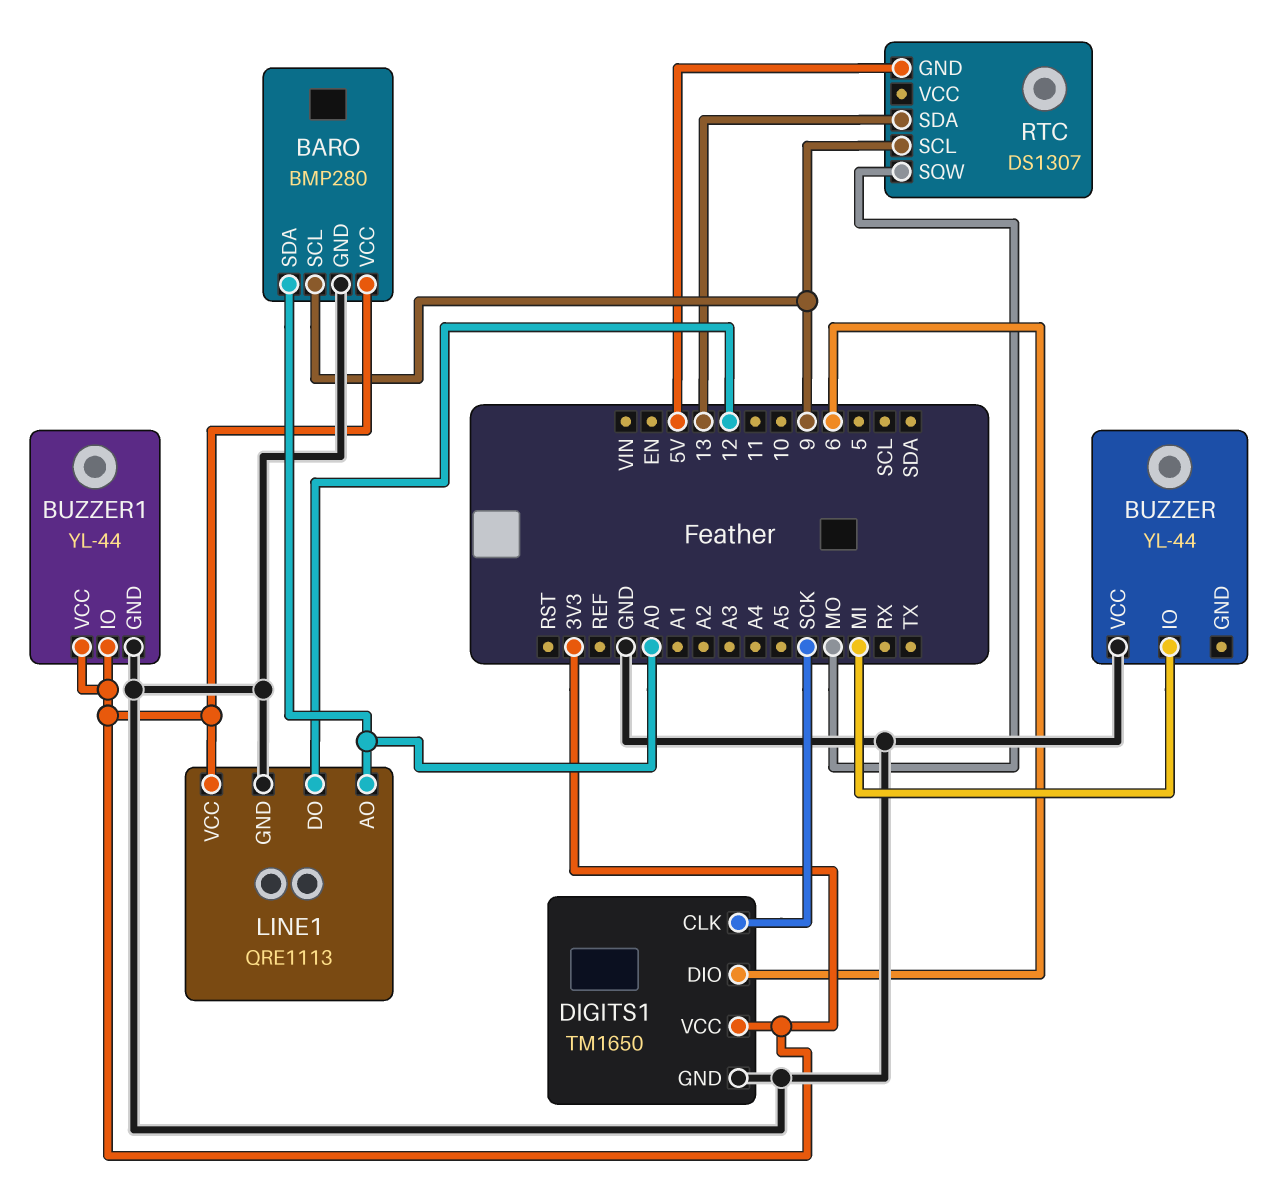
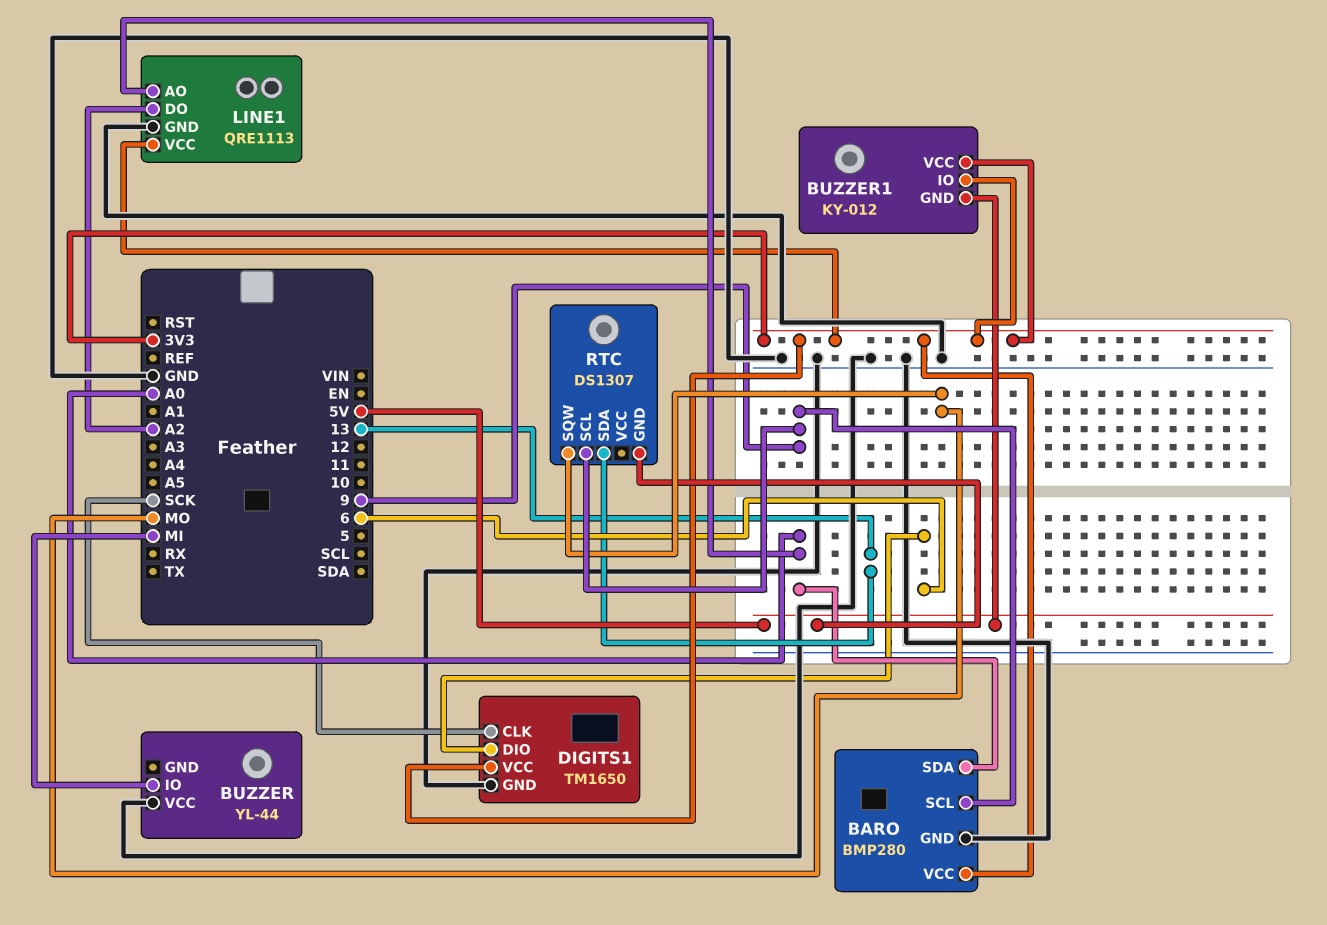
BUZZER1: YL-44 -> KY-012
BUZZER1 pin GND: GND -> 5V
LINE1 pin DO: 12 -> A2

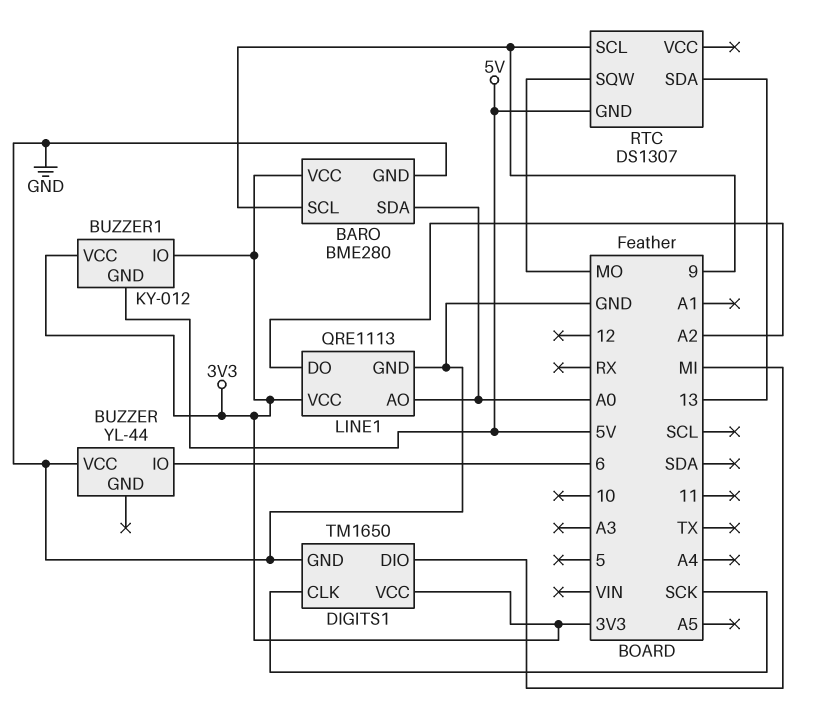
BARO: BMP280 -> BME280
BUZZER pin IO: MI -> 6
DIGITS1 pin DIO: 6 -> MI

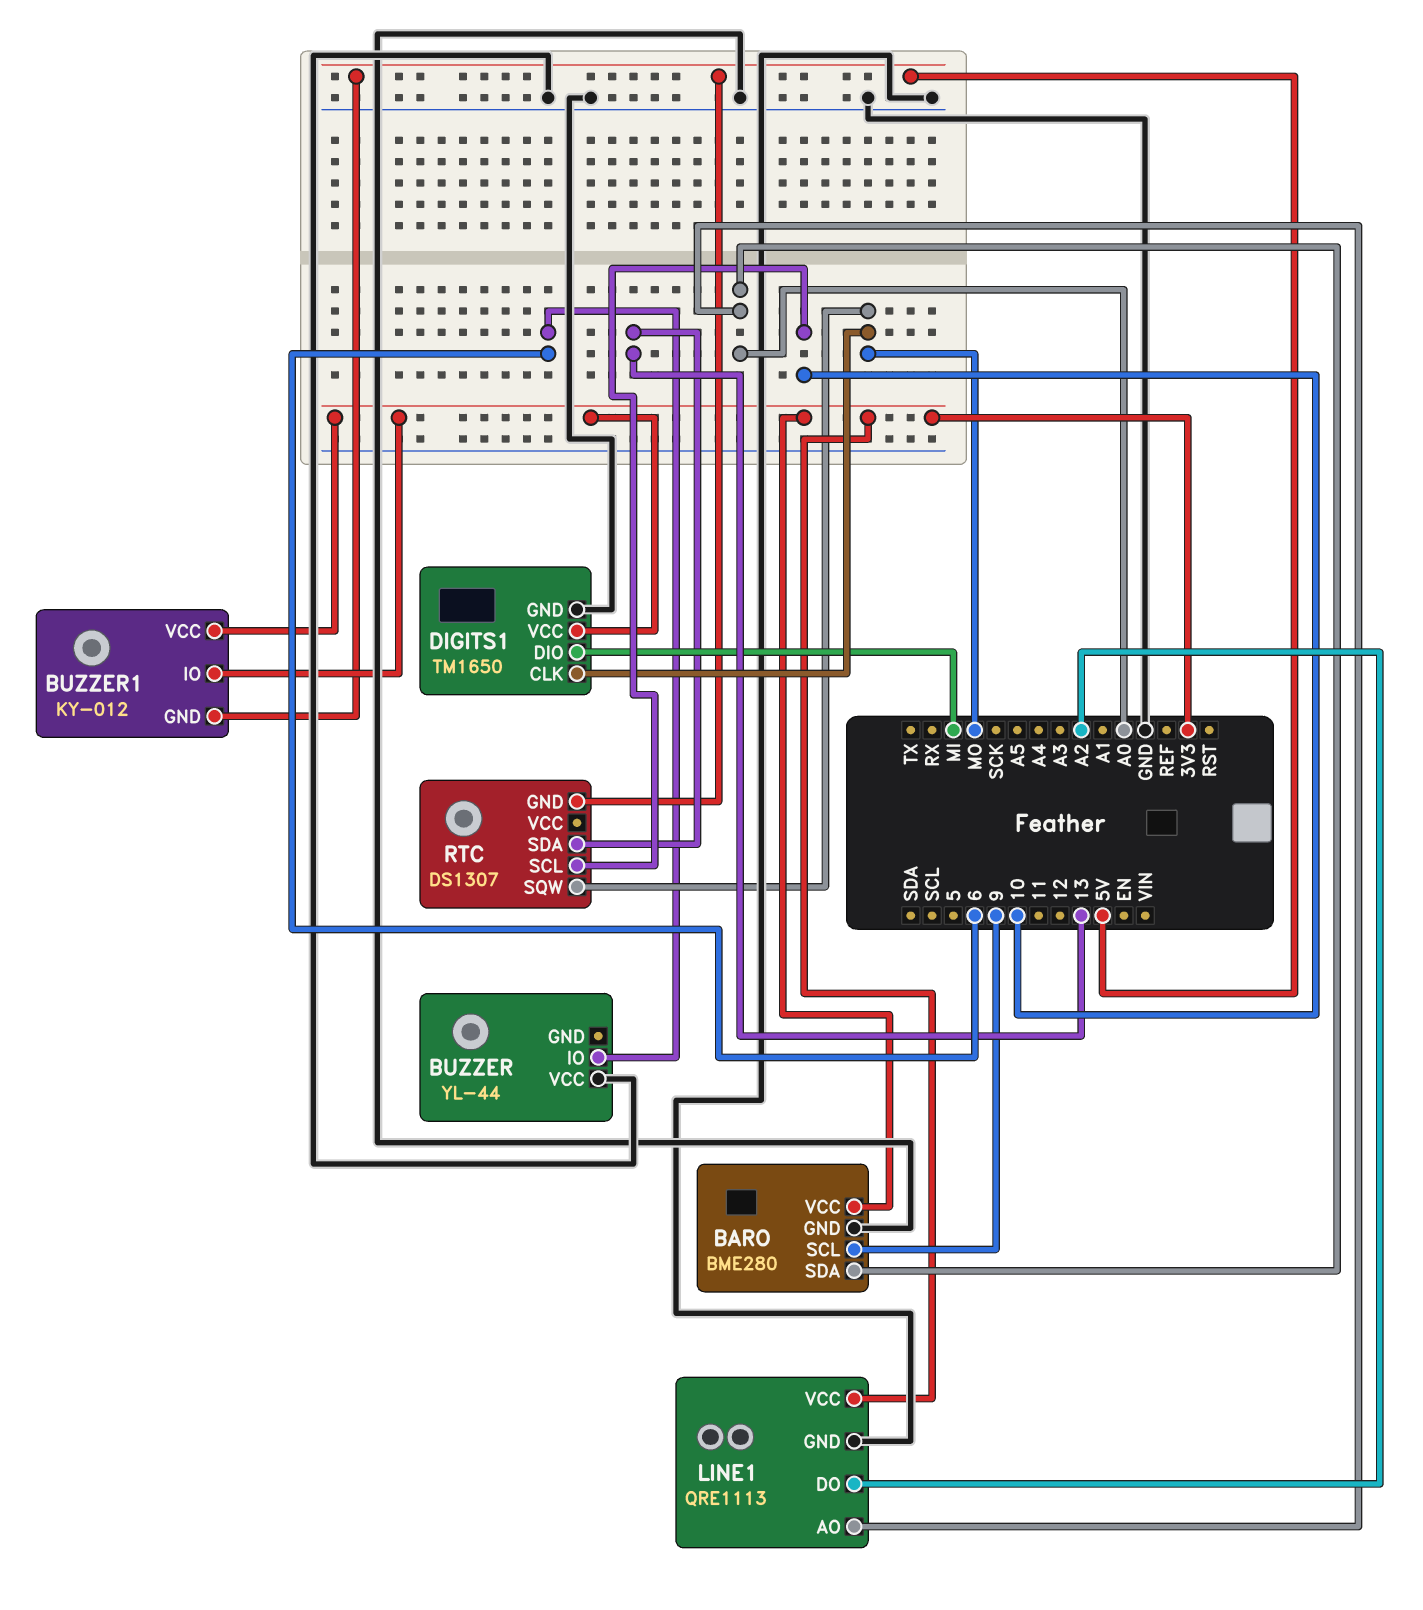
DIGITS1 pin CLK: SCK -> MO
RTC pin SCL: 9 -> 10

